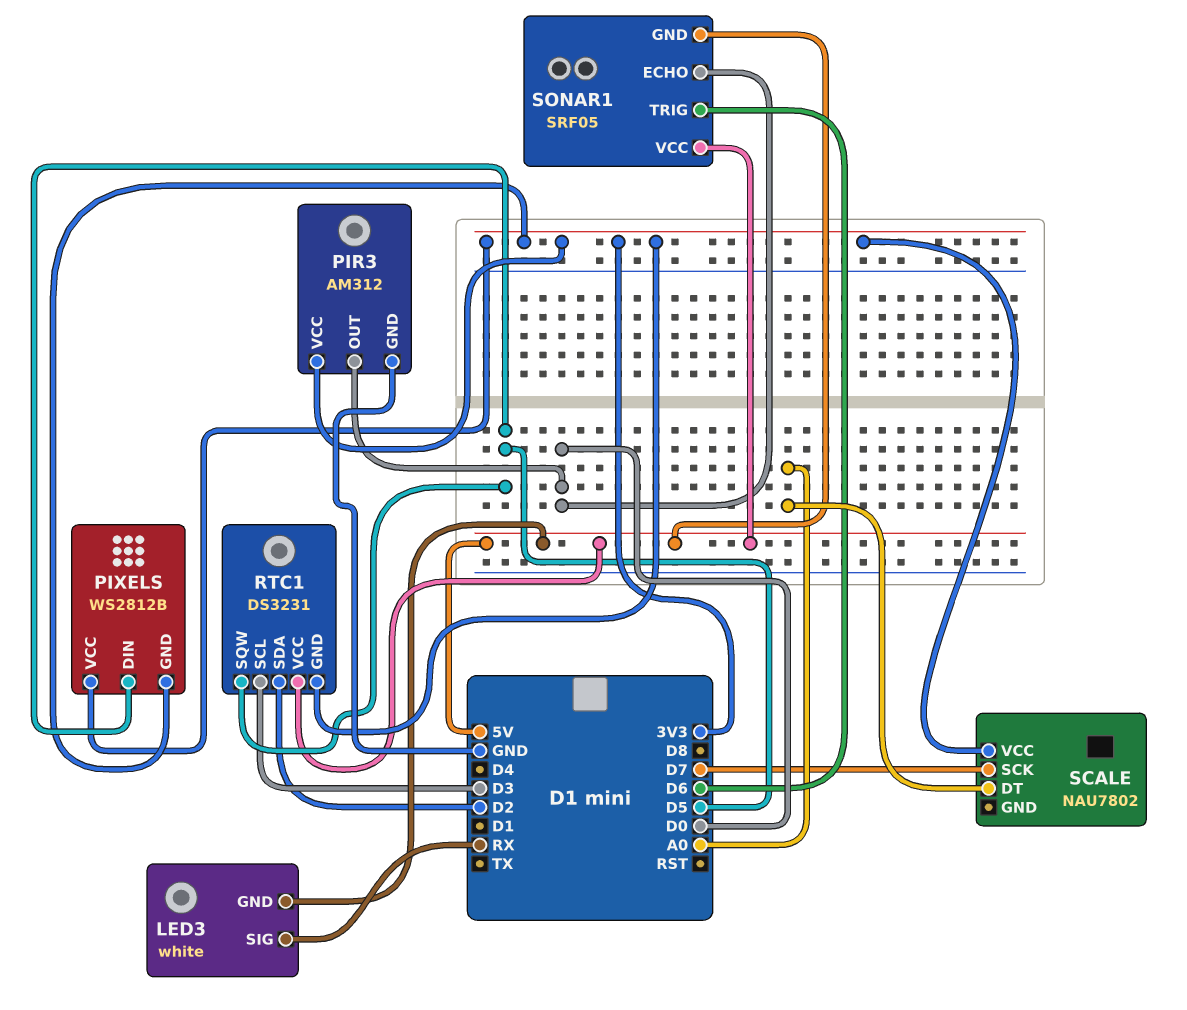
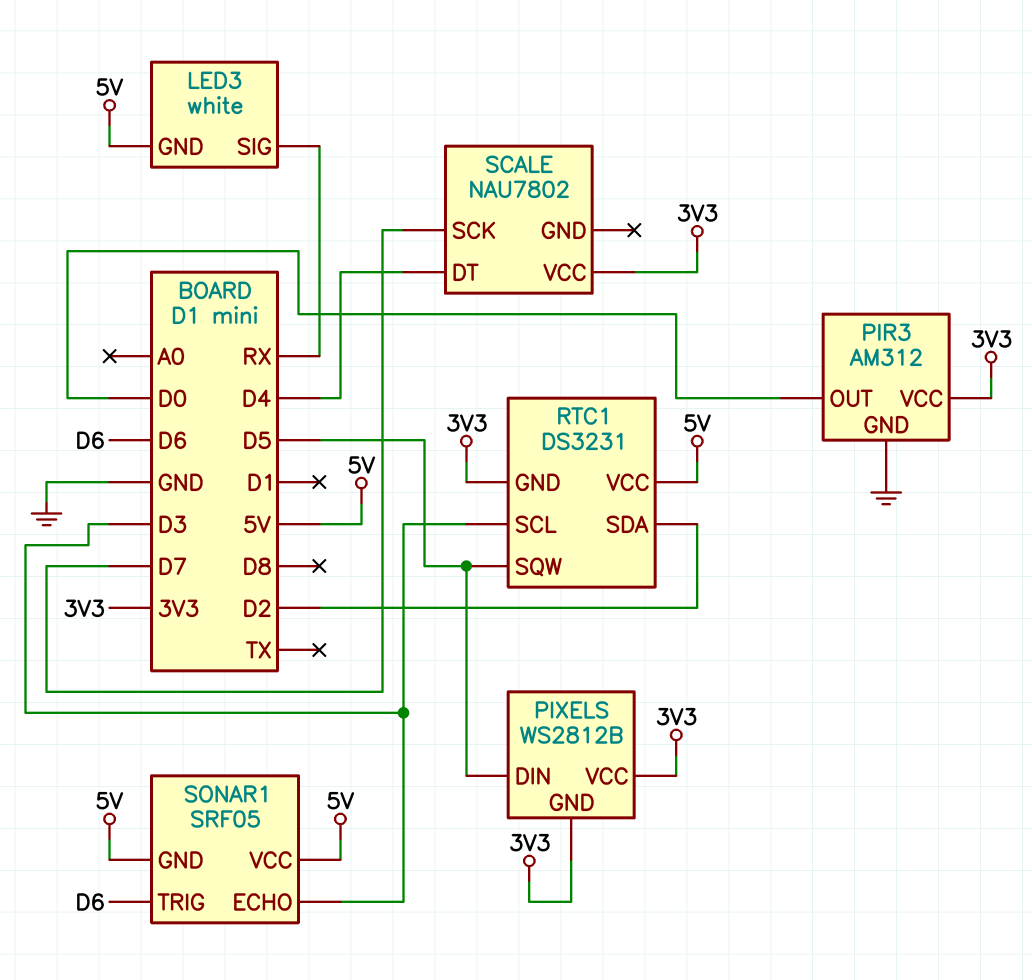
SCALE pin DT: A0 -> D4
SONAR1 pin ECHO: D0 -> D3

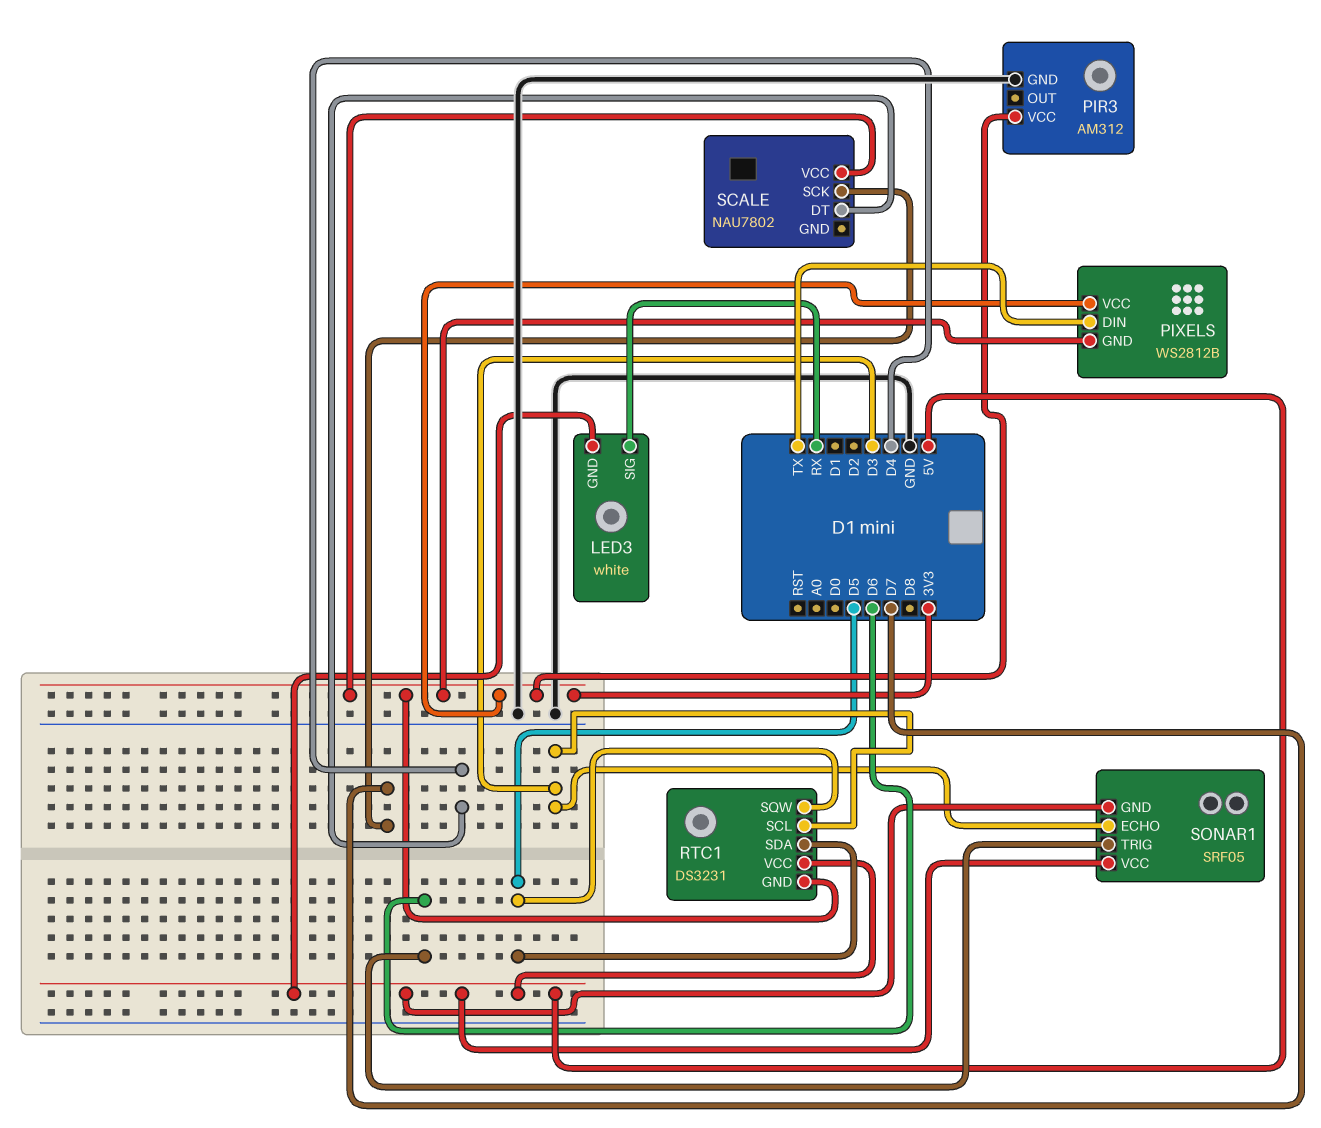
PIR3 pin OUT: D0 -> none
PIXELS pin DIN: D5 -> TX
RTC1 pin SDA: D2 -> D5

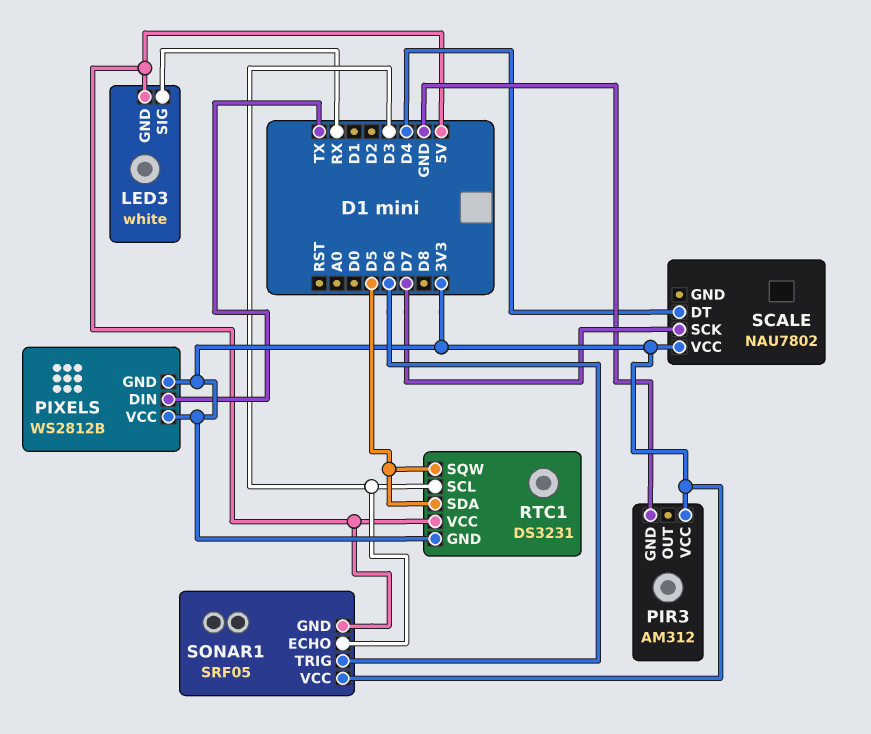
SONAR1 pin VCC: 5V -> 3V3

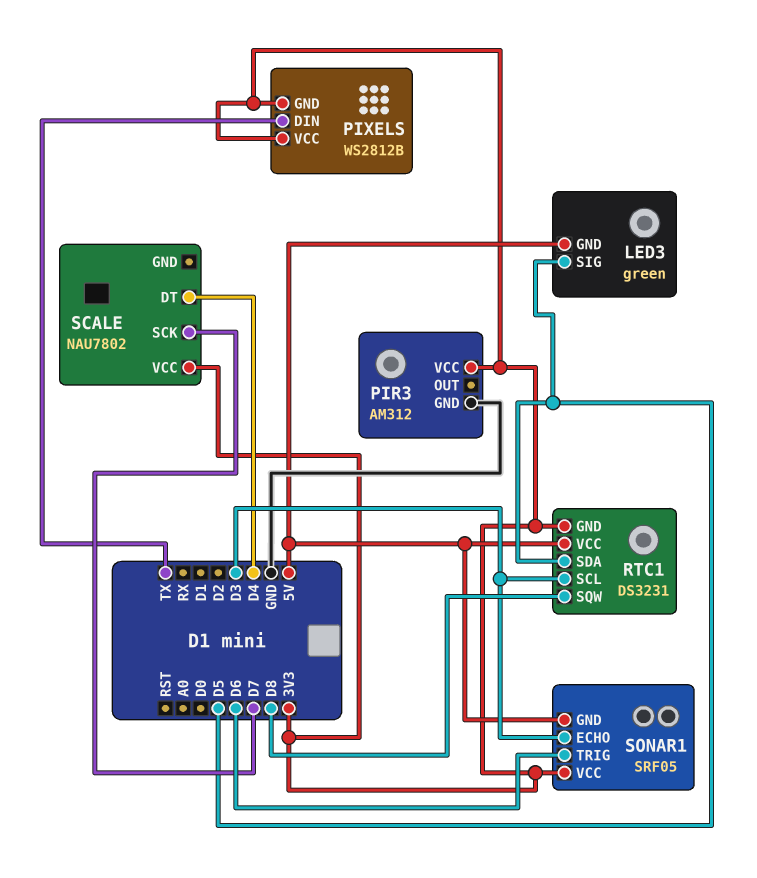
LED3: white -> green
LED3 pin SIG: RX -> D5
RTC1 pin SQW: D5 -> D8

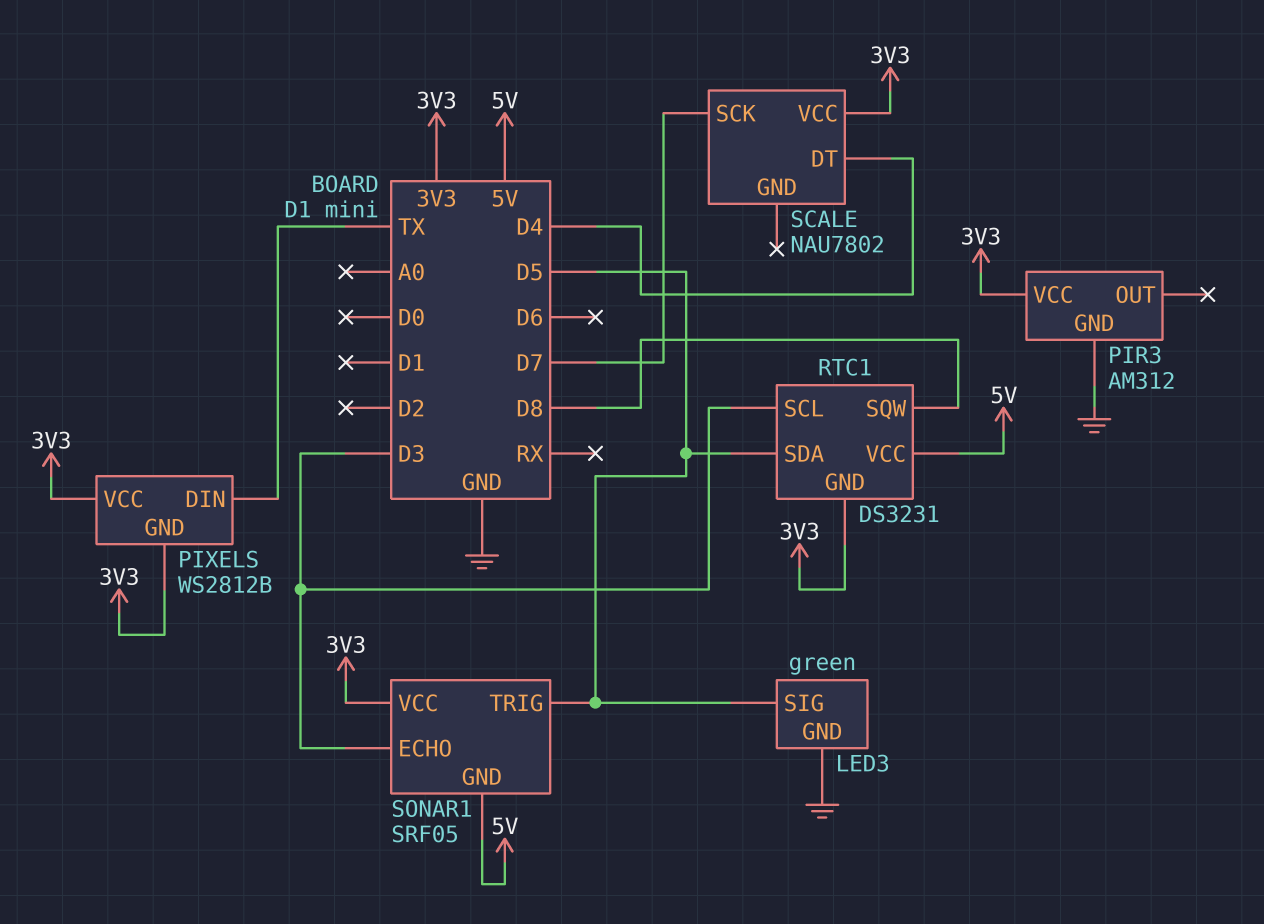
LED3 pin GND: 5V -> GND
SONAR1 pin TRIG: D6 -> D5

